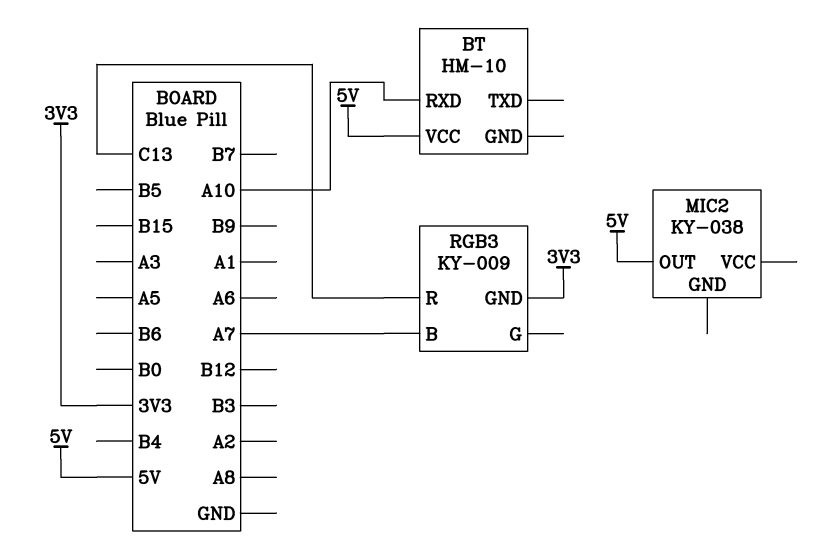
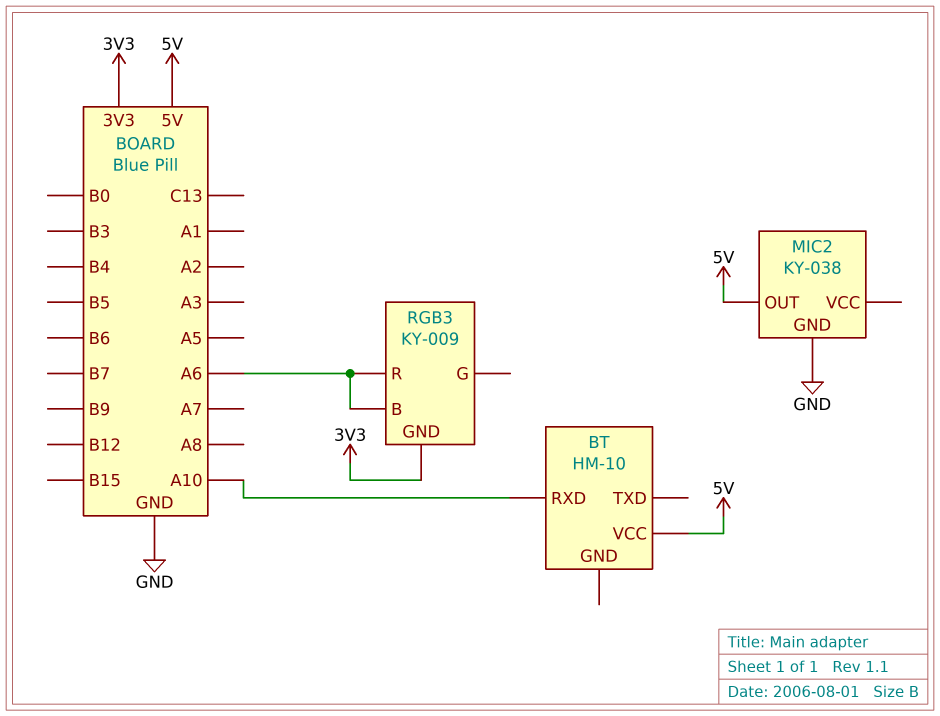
MIC2 pin GND: none -> GND
RGB3 pin B: A7 -> A6
RGB3 pin R: C13 -> A6

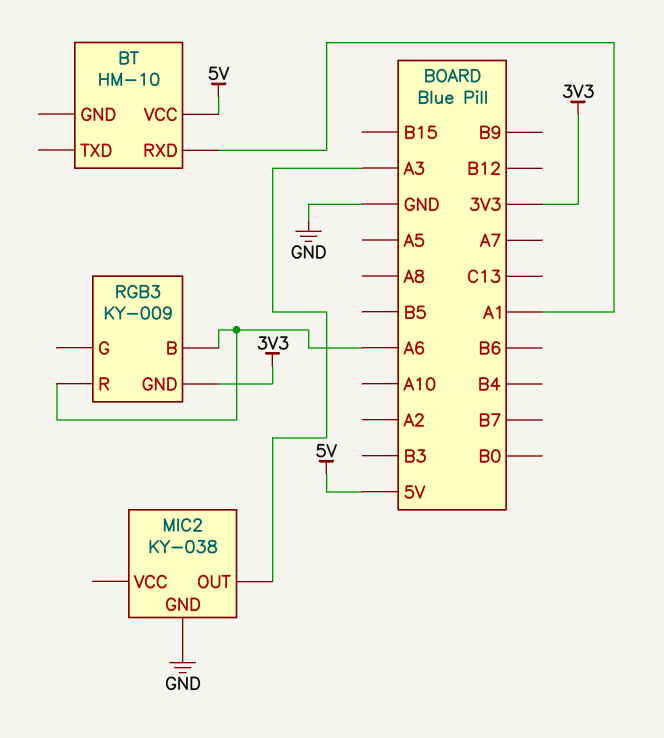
BT pin RXD: A10 -> A1
MIC2 pin OUT: 5V -> A3

